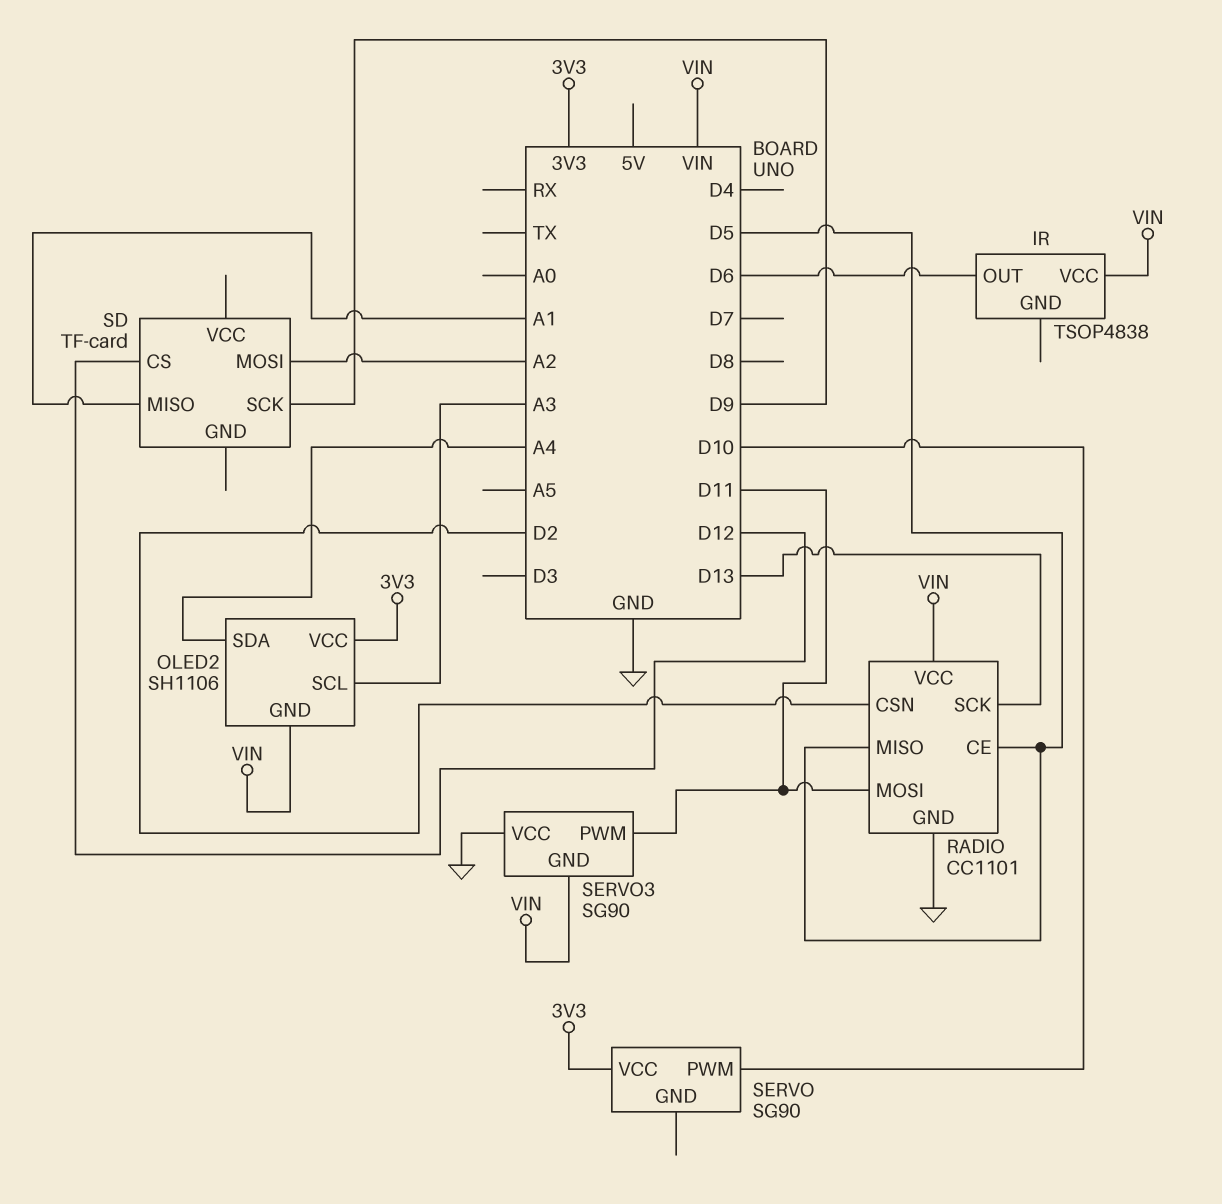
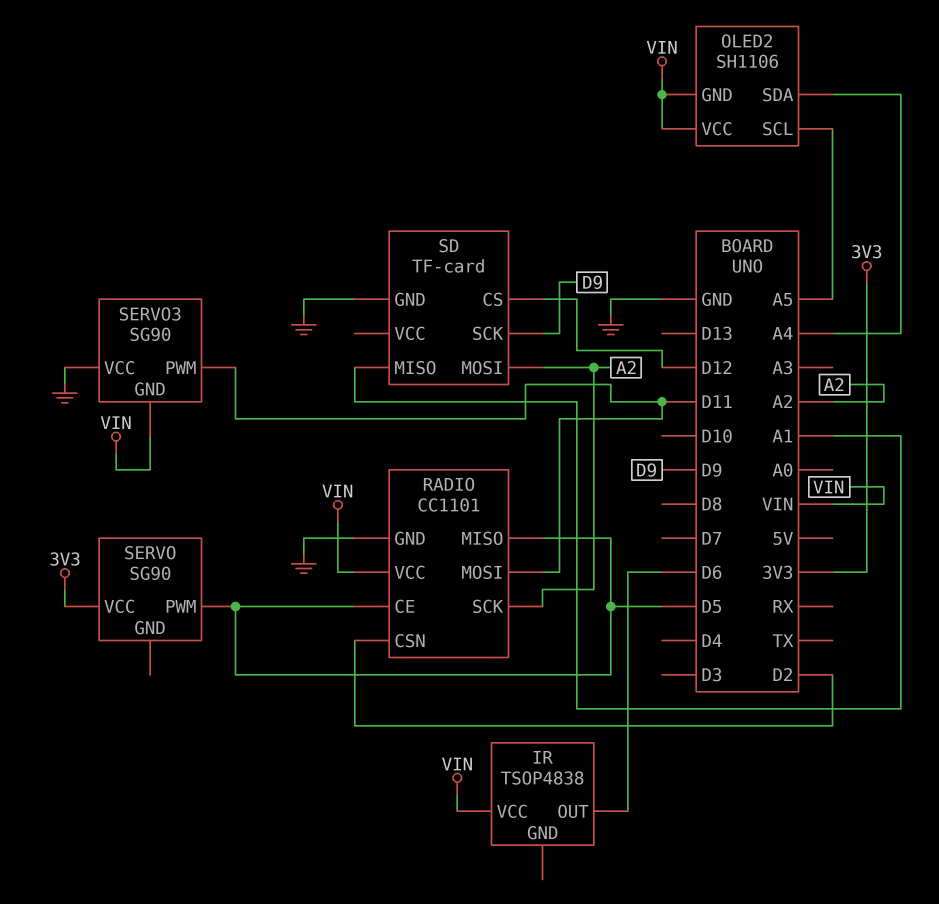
OLED2 pin SCL: A3 -> A5
OLED2 pin VCC: 3V3 -> VIN
RADIO pin SCK: D13 -> A2
SD pin GND: none -> GND
SERVO pin PWM: D10 -> D5

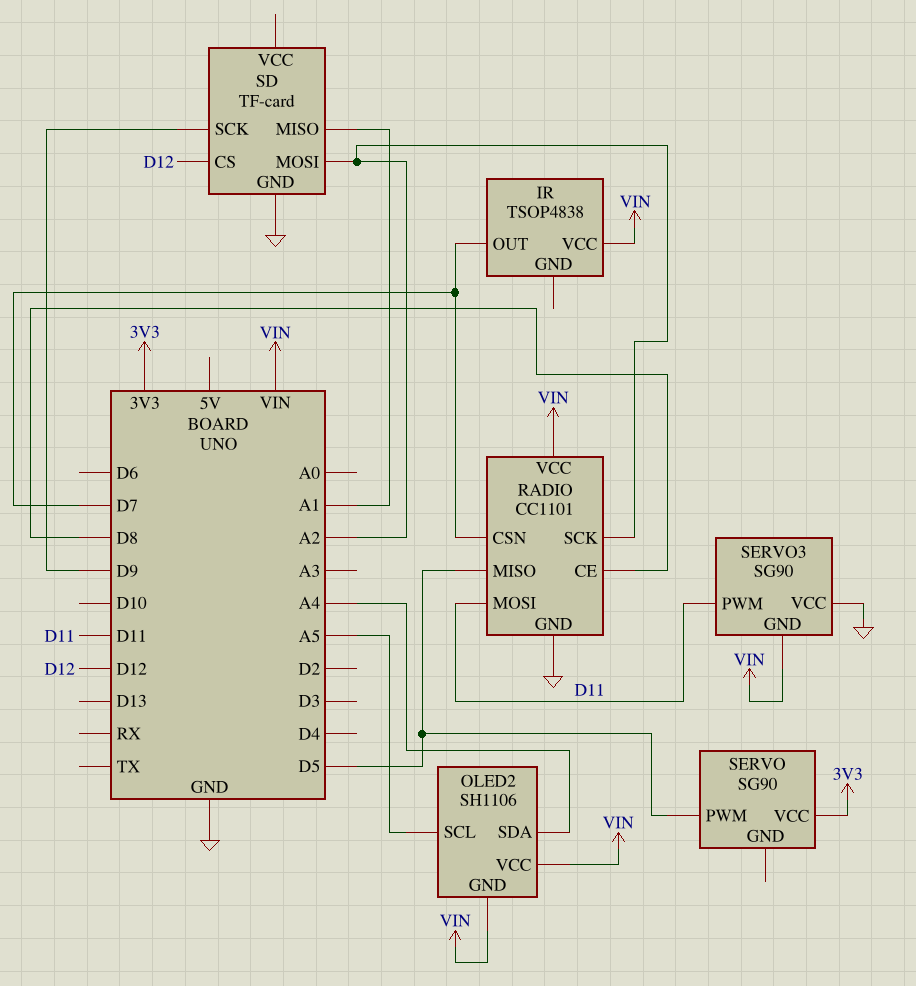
IR pin OUT: D6 -> D7
RADIO pin CE: D5 -> D8
RADIO pin CSN: D2 -> D7

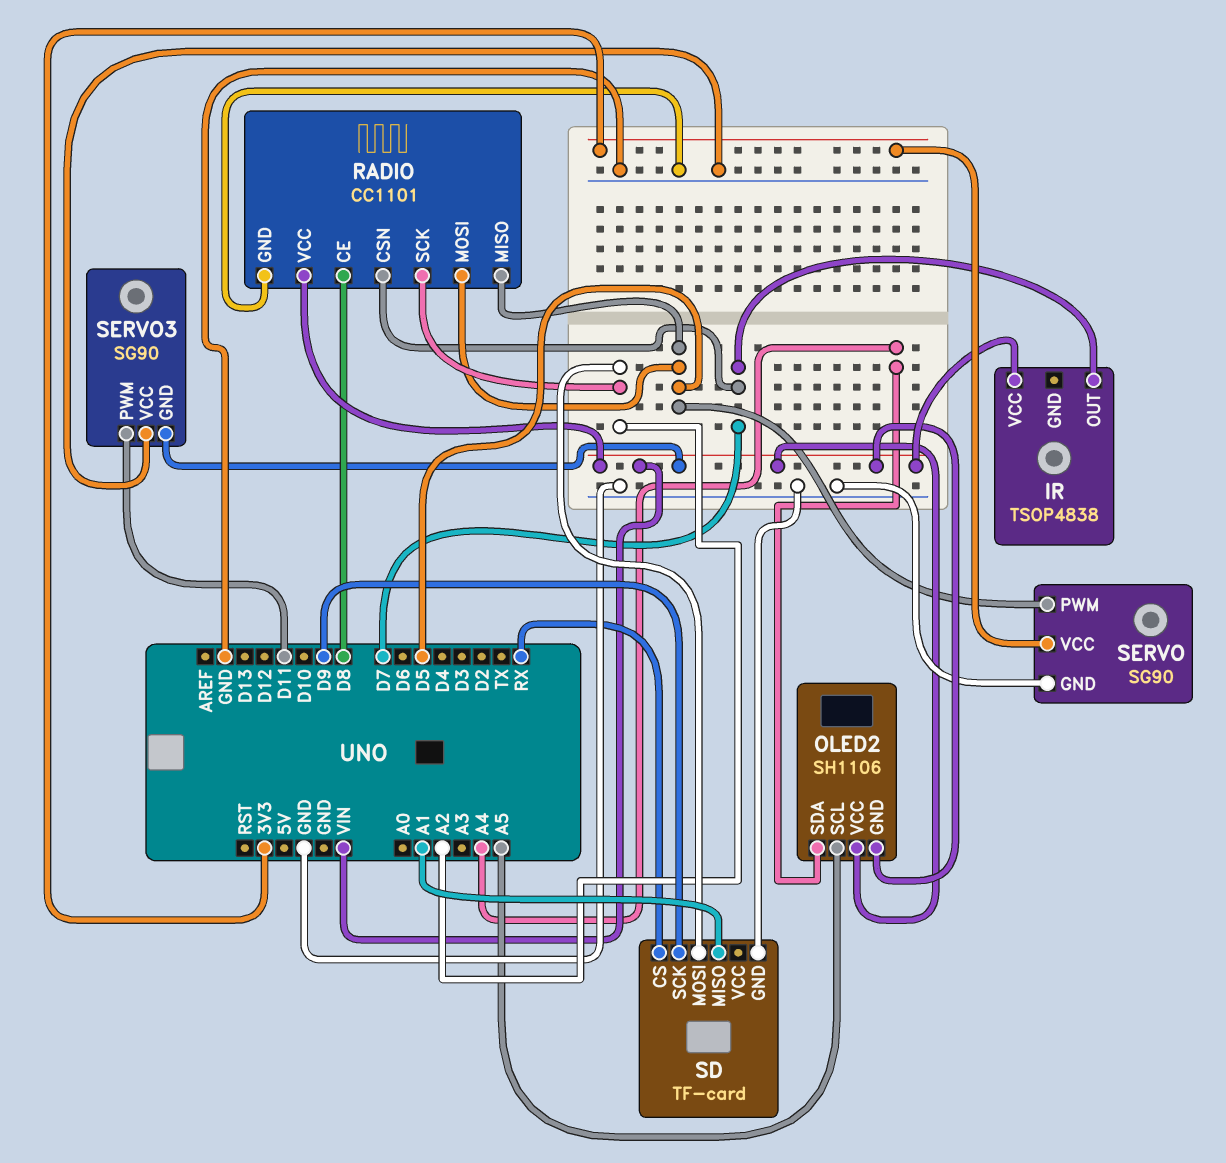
RADIO pin MOSI: D11 -> D5
SD pin CS: D12 -> RX
SERVO pin GND: none -> GND

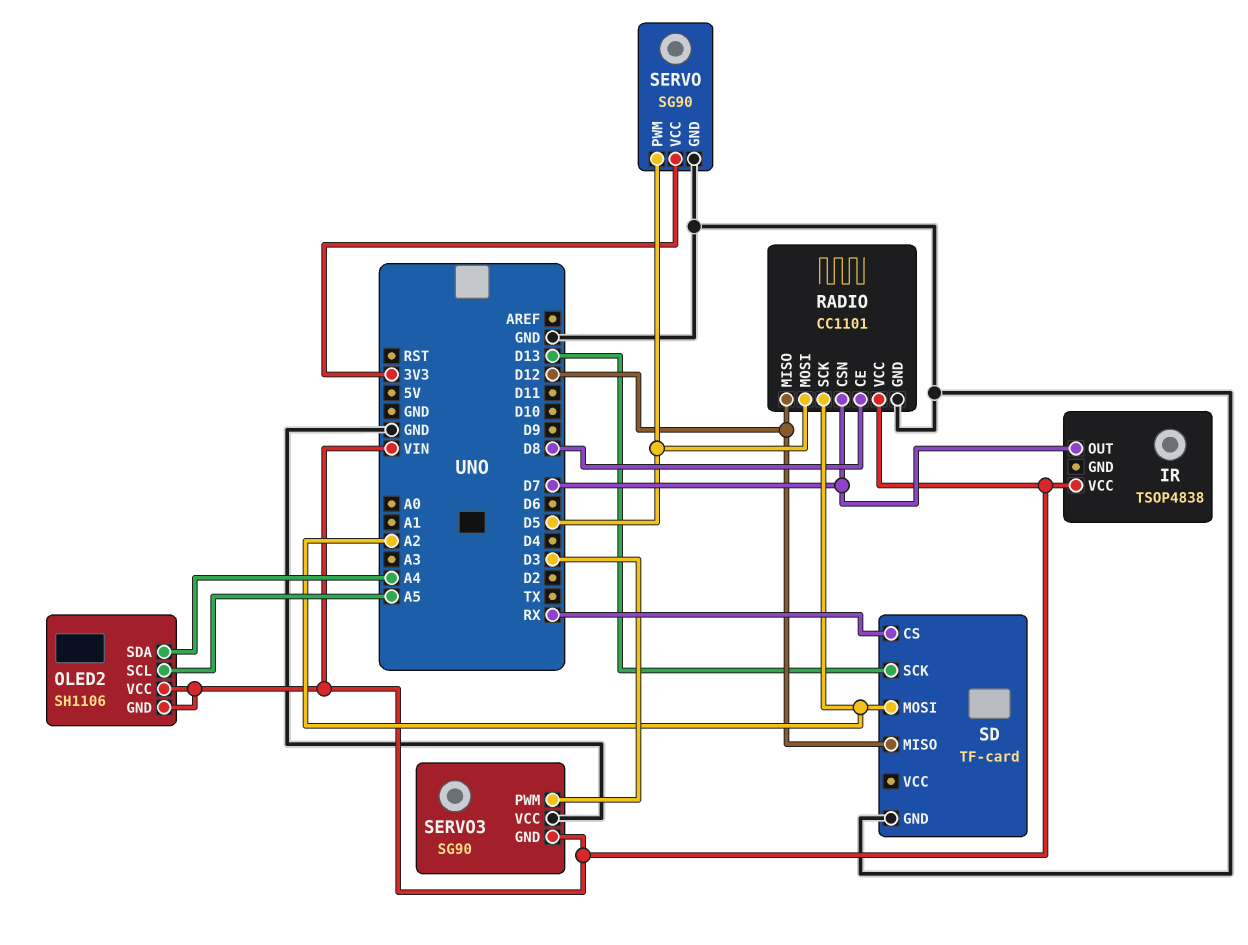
RADIO pin MISO: D5 -> D12
SD pin MISO: A1 -> D12
SD pin SCK: D9 -> D13
SERVO3 pin PWM: D11 -> D3

